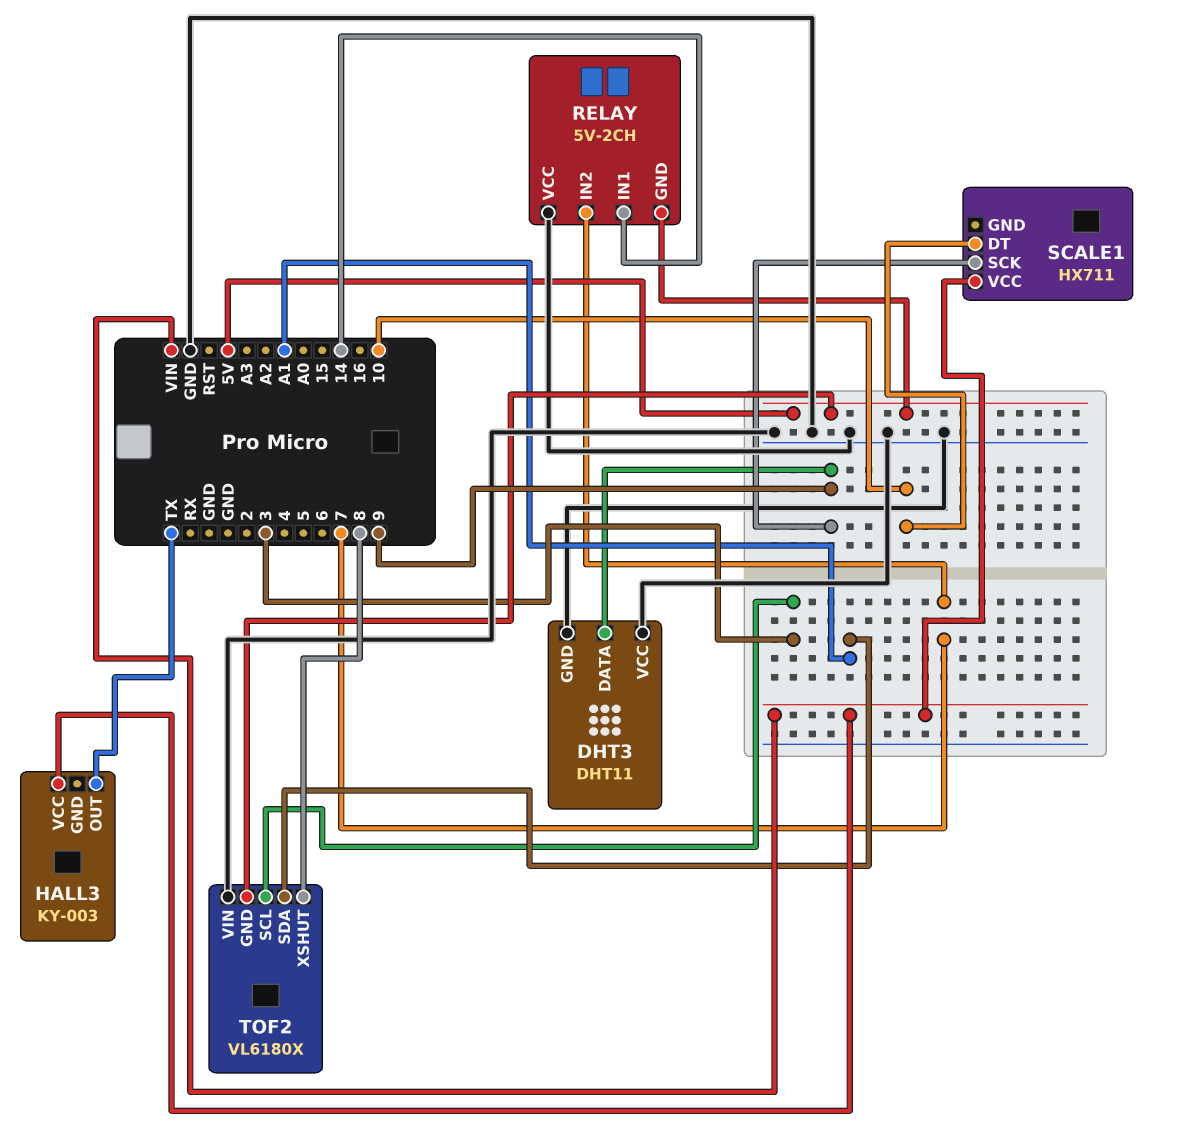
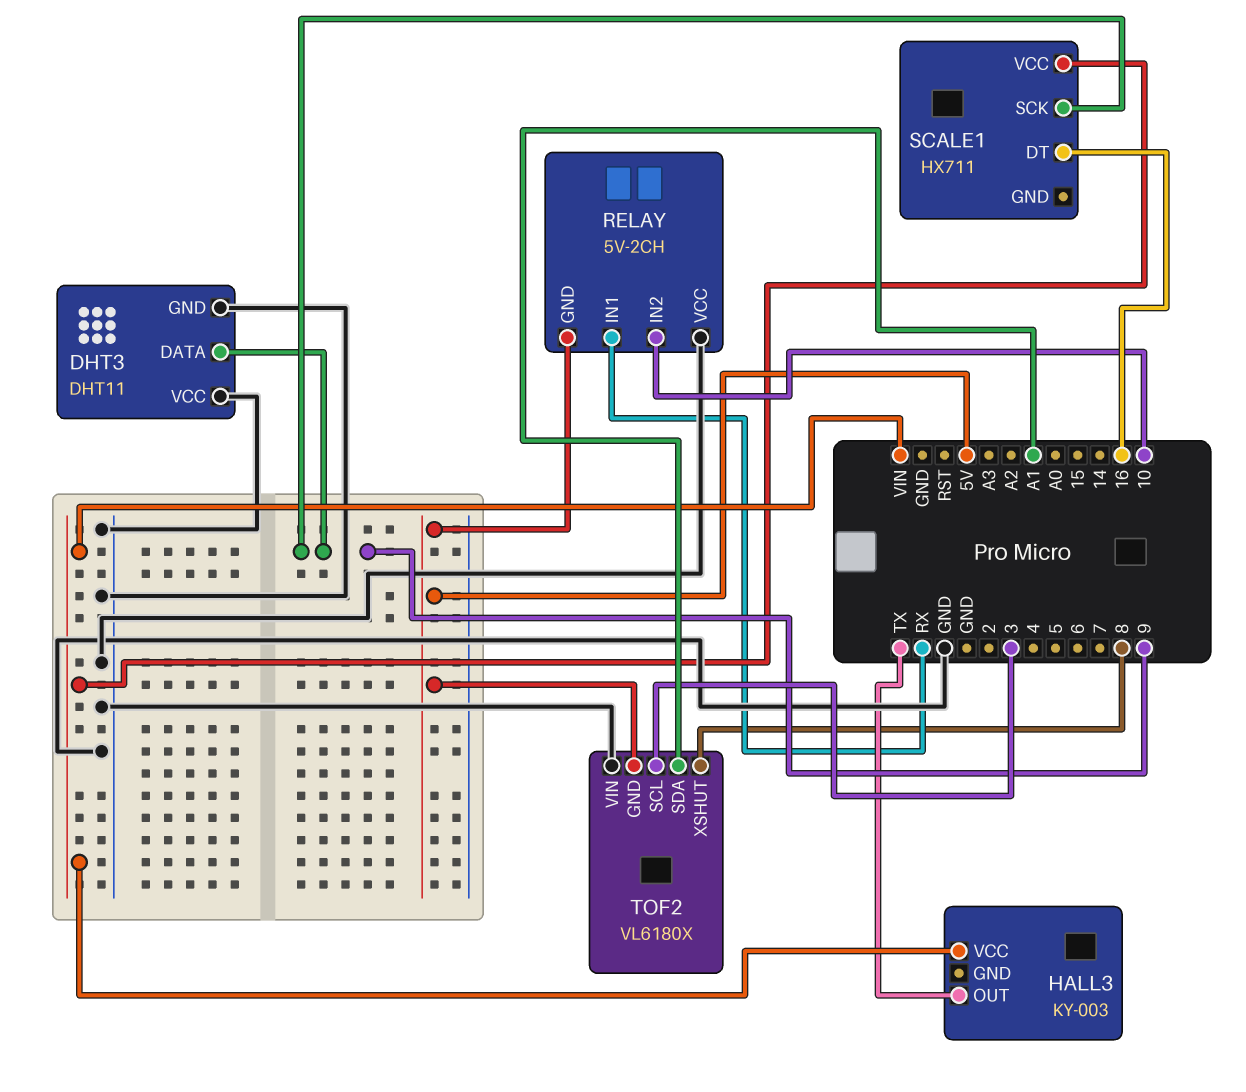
RELAY pin IN1: 14 -> RX
RELAY pin IN2: 7 -> 10
SCALE1 pin DT: 10 -> 16

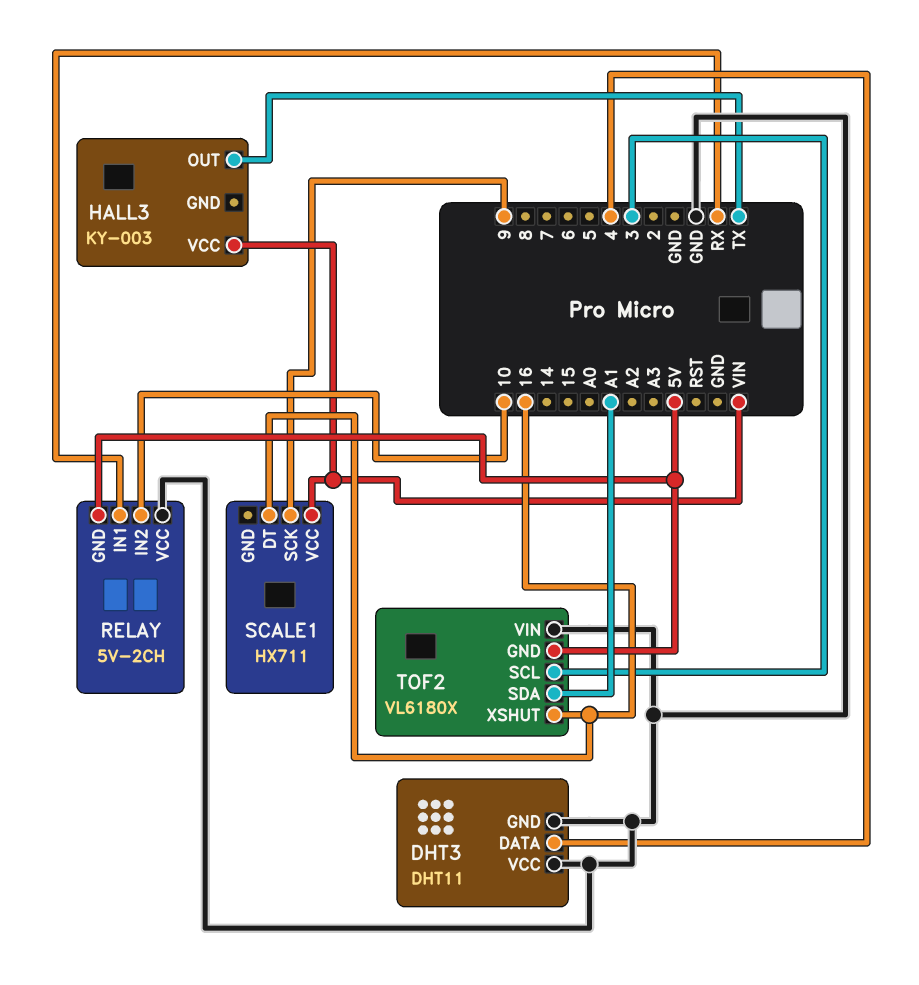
DHT3 pin DATA: 9 -> 4
TOF2 pin XSHUT: 8 -> 16

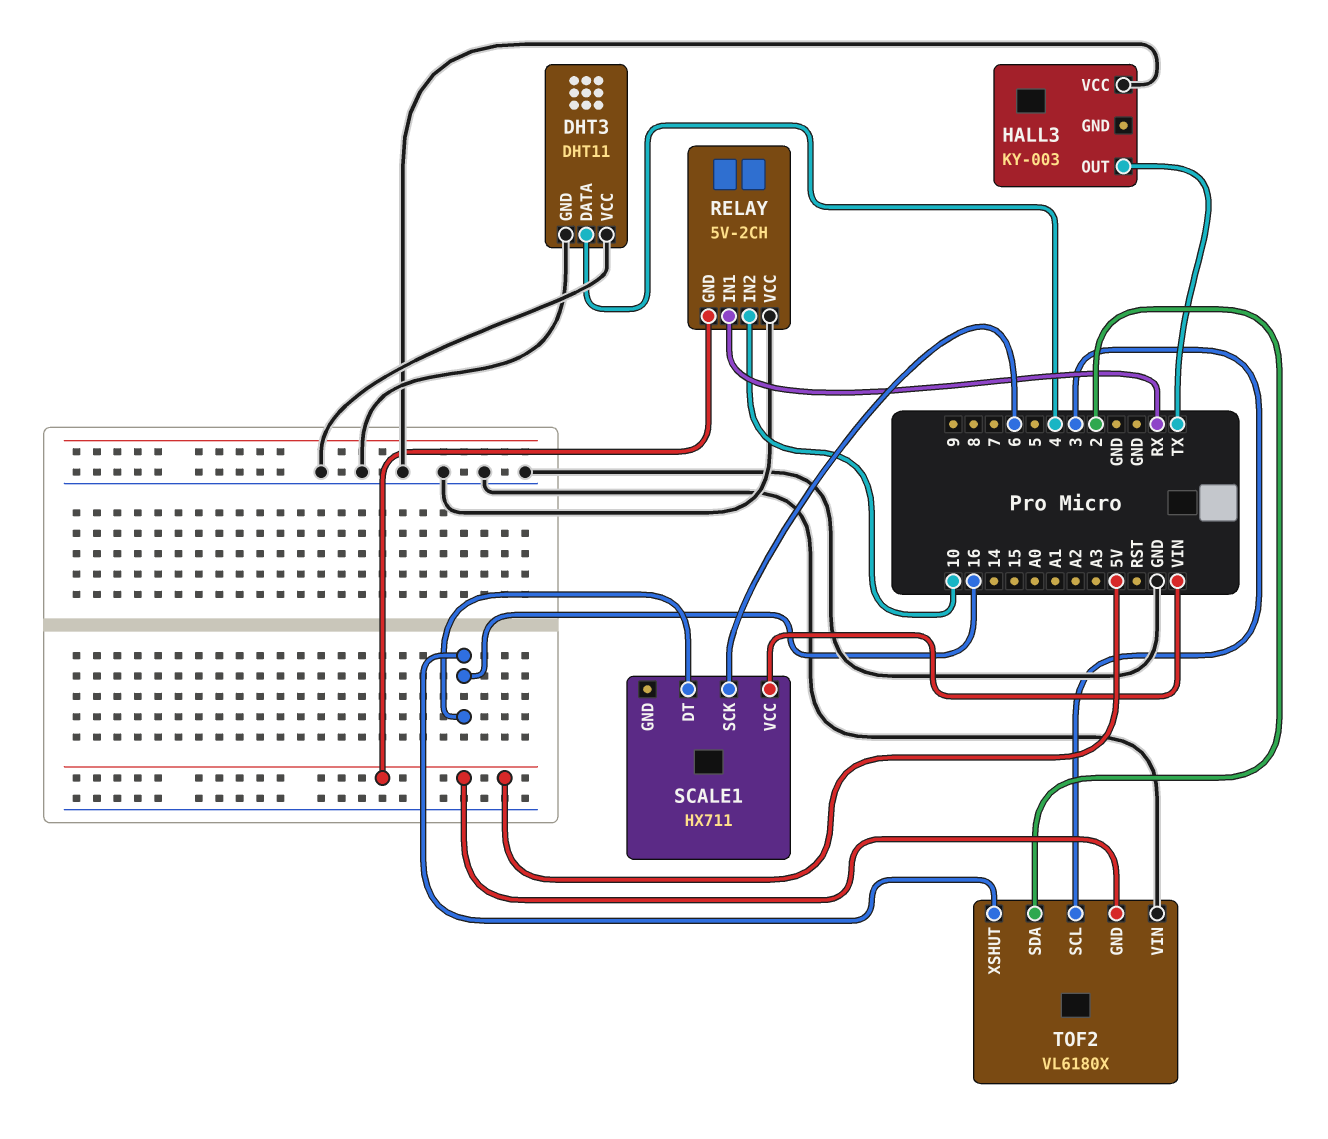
HALL3 pin VCC: VIN -> GND
SCALE1 pin SCK: 9 -> 6
TOF2 pin SDA: A1 -> 2

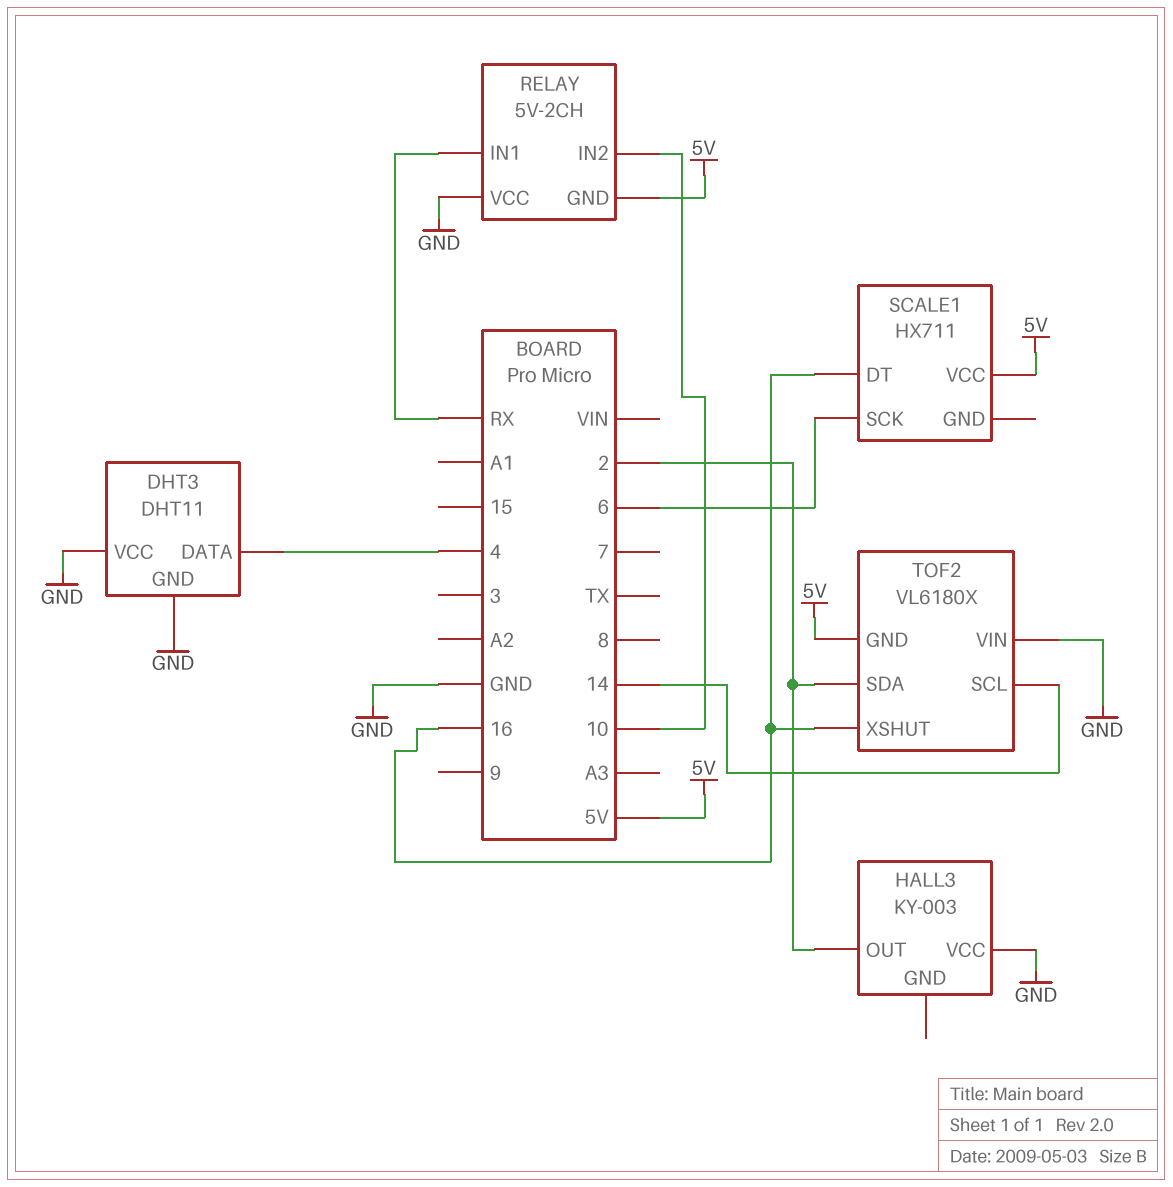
HALL3 pin OUT: TX -> 2
SCALE1 pin VCC: VIN -> 5V
TOF2 pin SCL: 3 -> 14

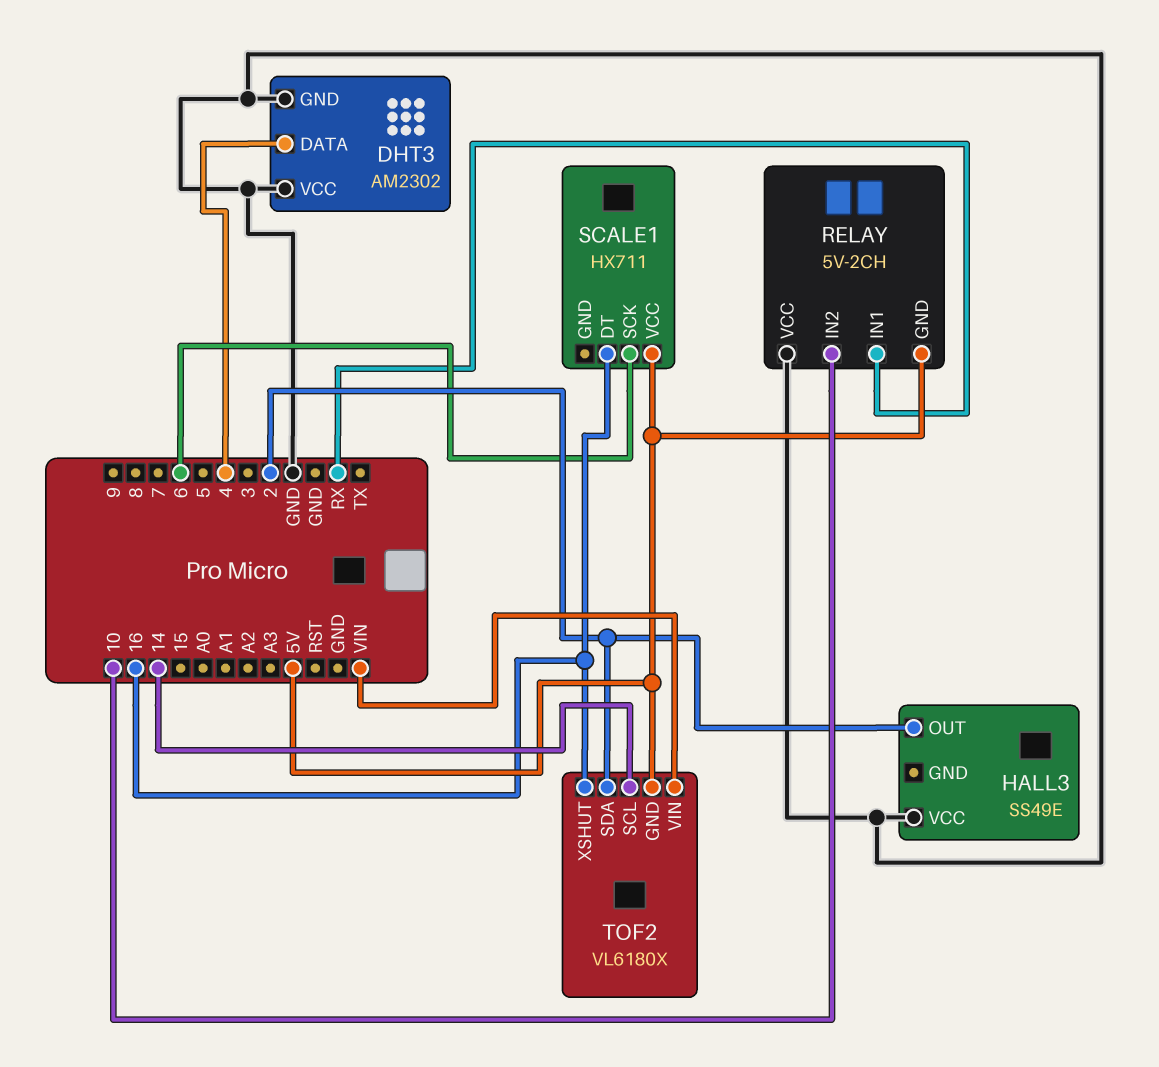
DHT3: DHT11 -> AM2302
HALL3: KY-003 -> SS49E
TOF2 pin VIN: GND -> VIN

